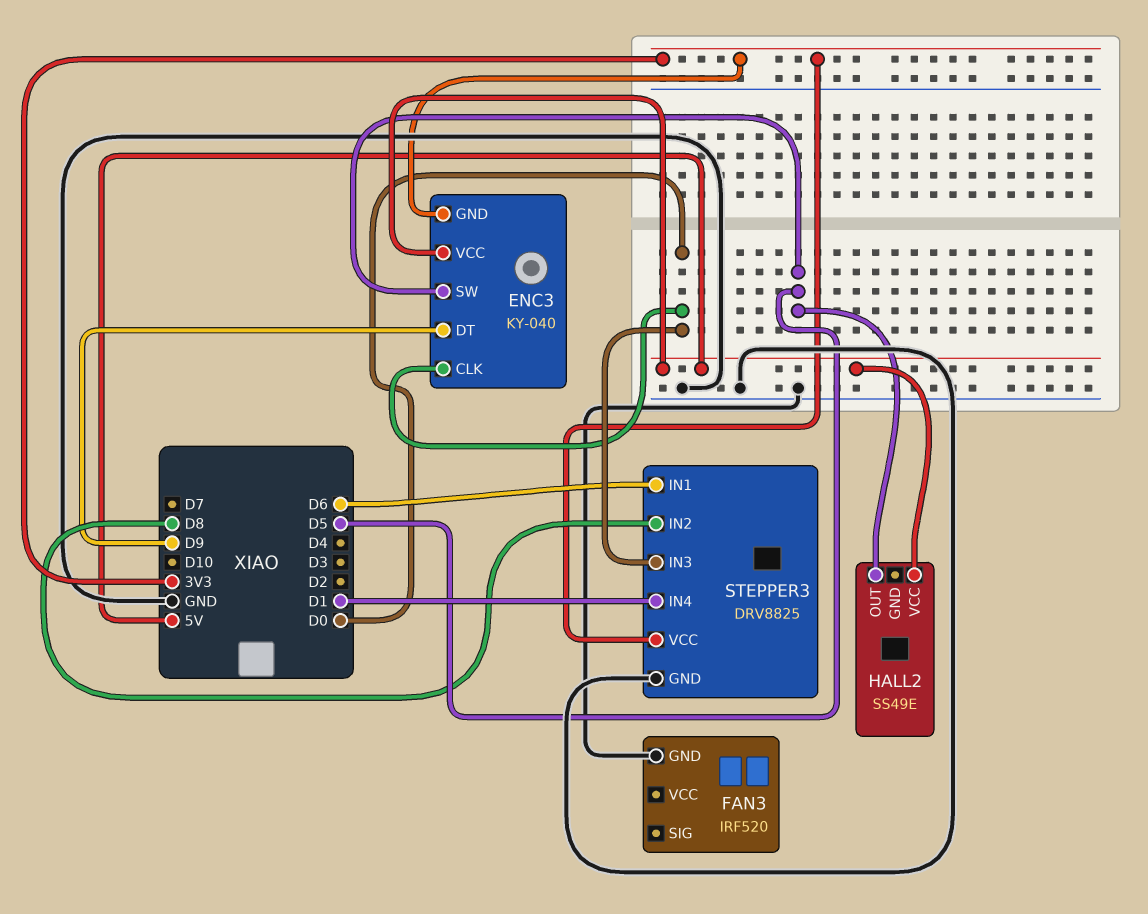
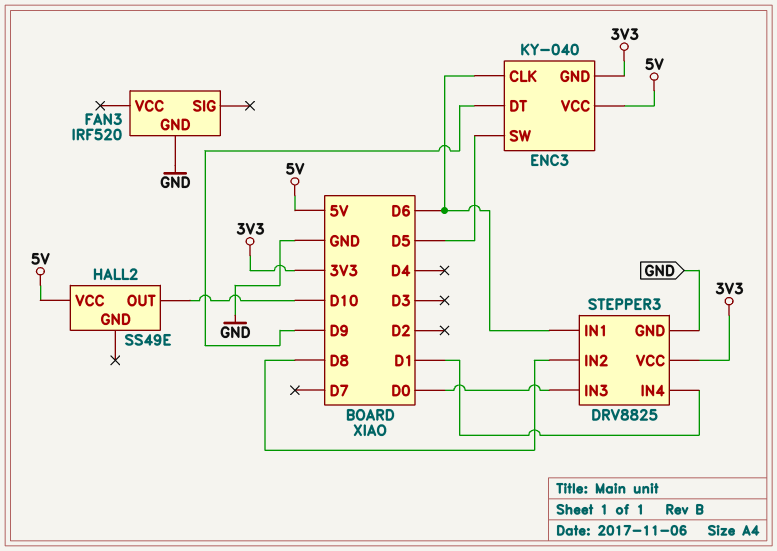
ENC3 pin CLK: D0 -> D6
HALL2 pin OUT: D5 -> D10

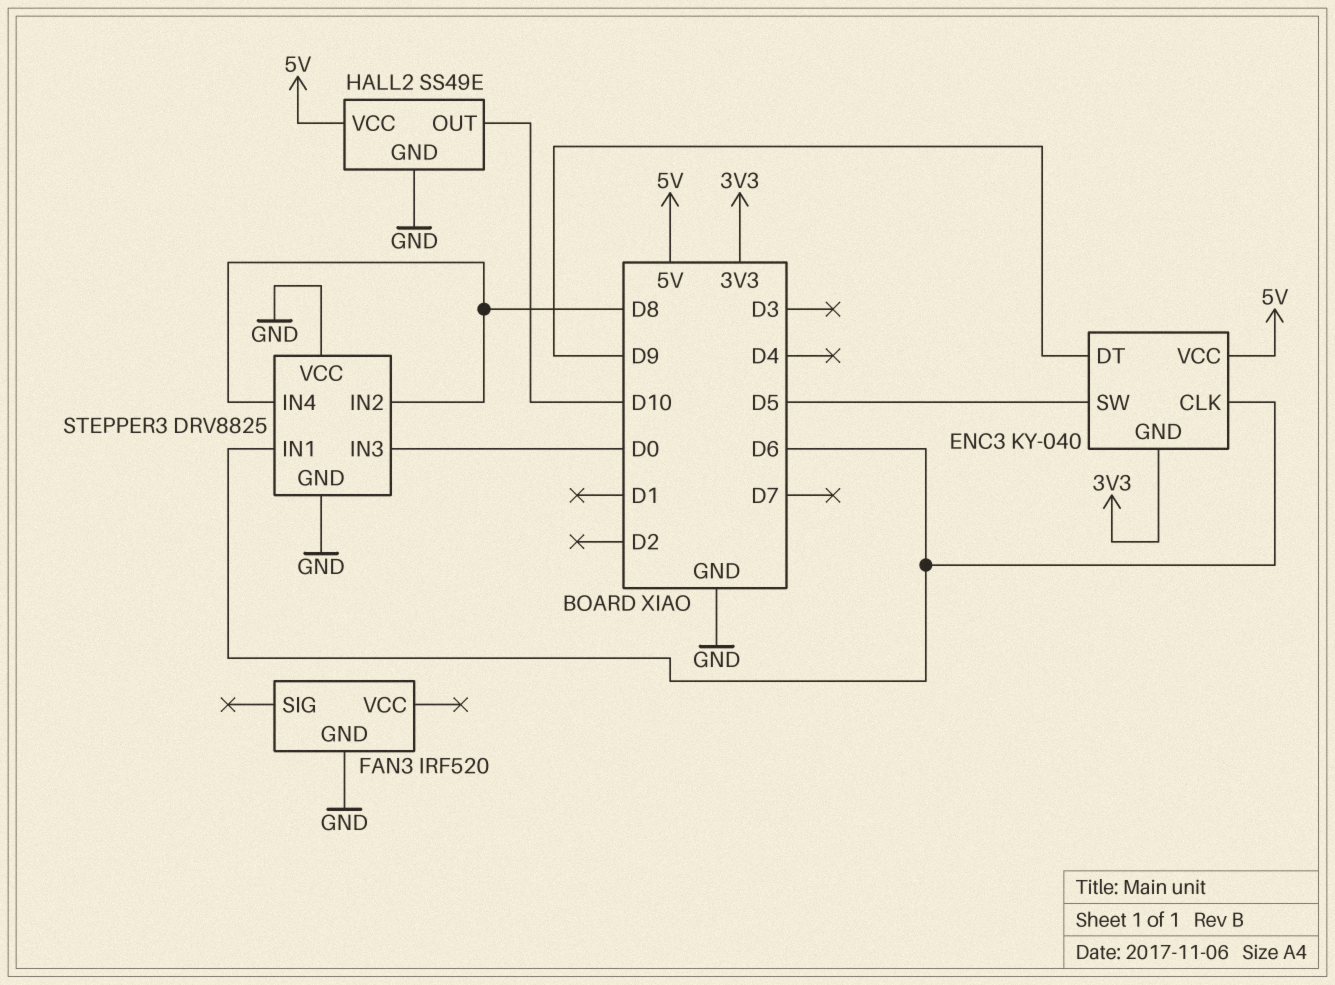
HALL2 pin GND: none -> GND
STEPPER3 pin IN4: D1 -> D8
STEPPER3 pin VCC: 3V3 -> GND

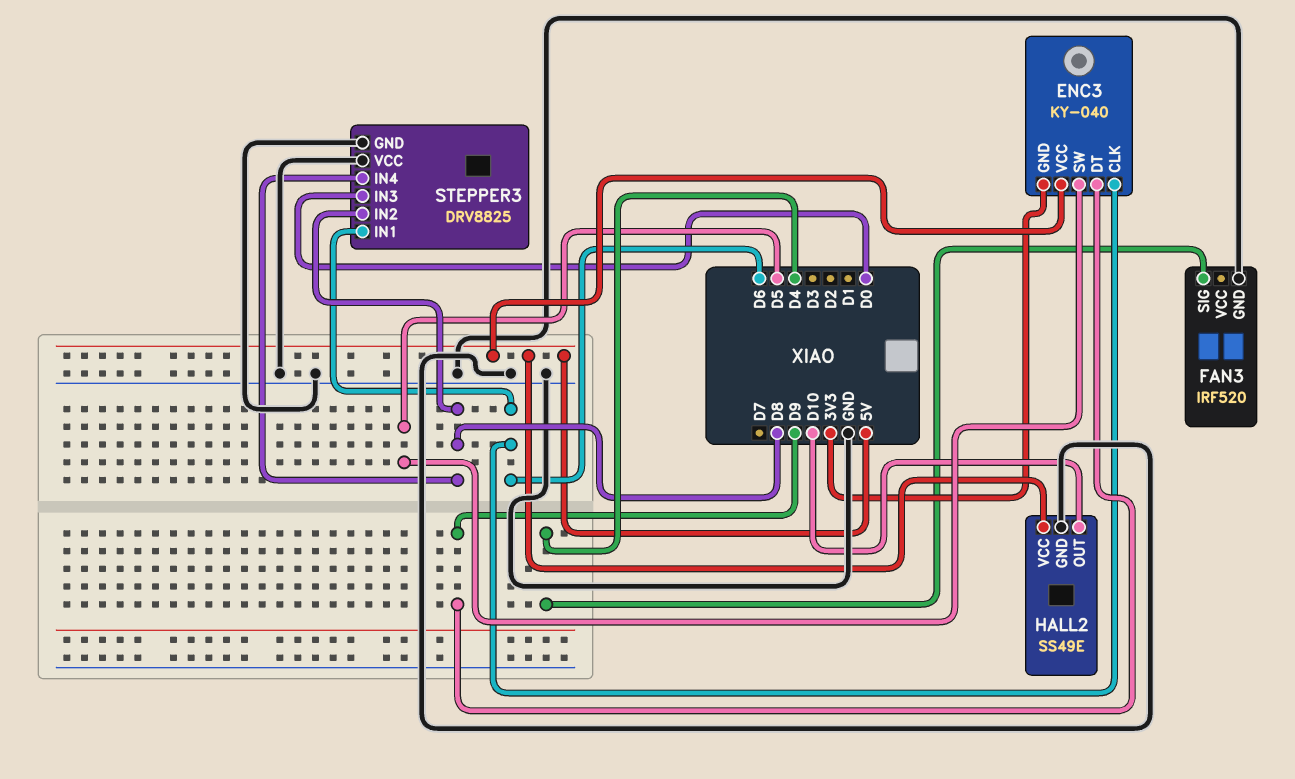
FAN3 pin SIG: none -> D4

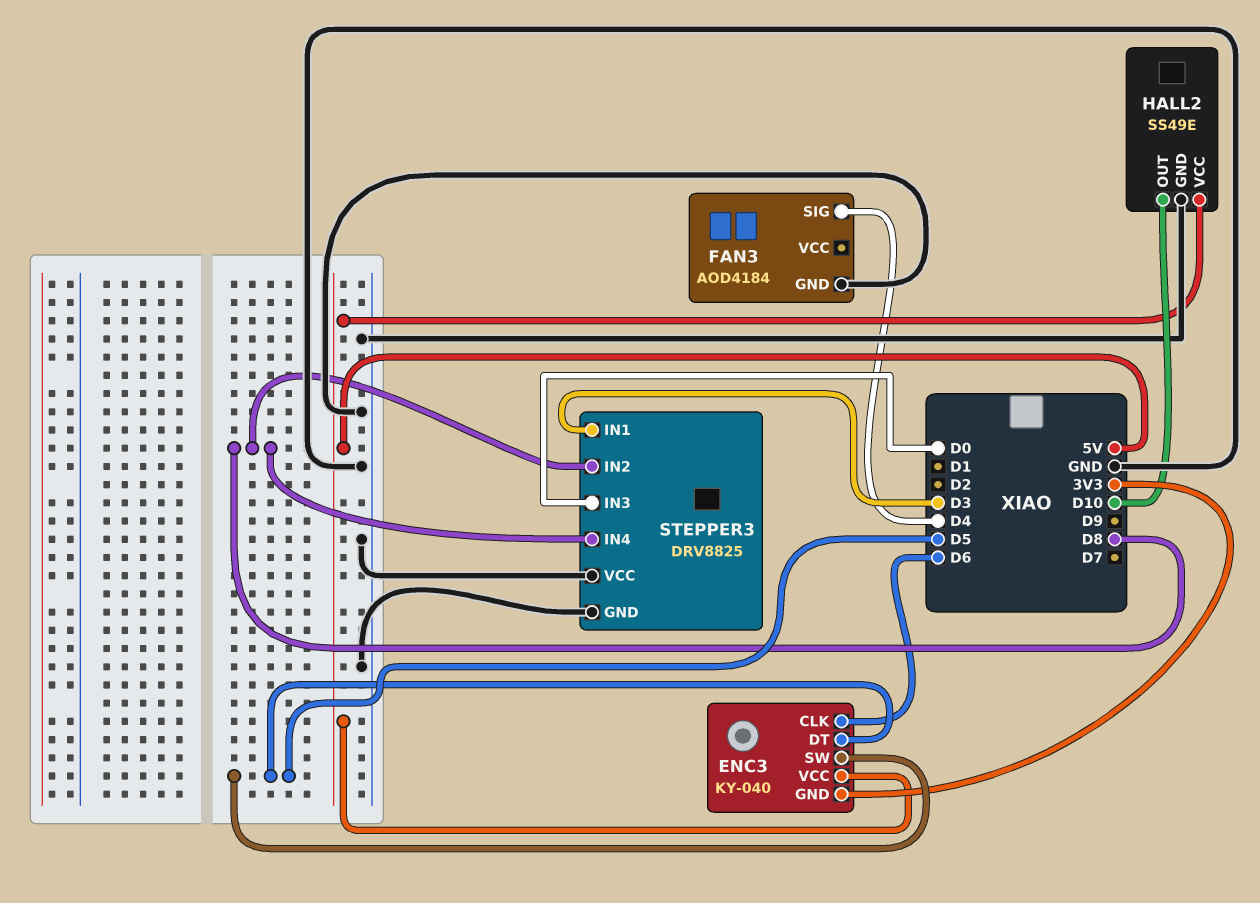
ENC3 pin DT: D9 -> D5
FAN3: IRF520 -> AOD4184
STEPPER3 pin IN1: D6 -> D3

